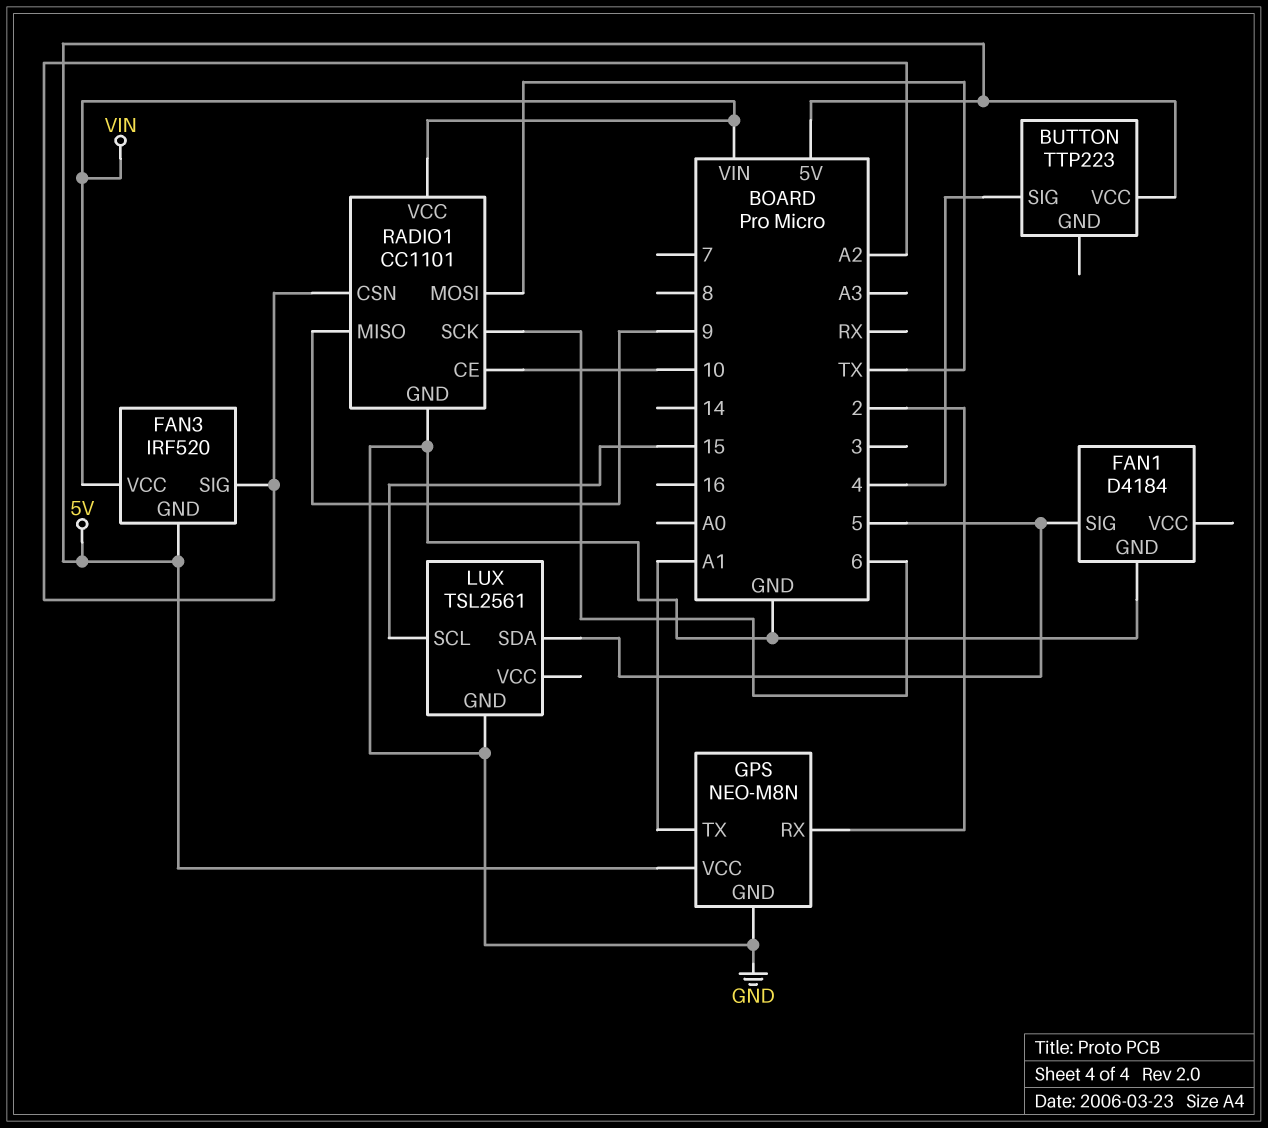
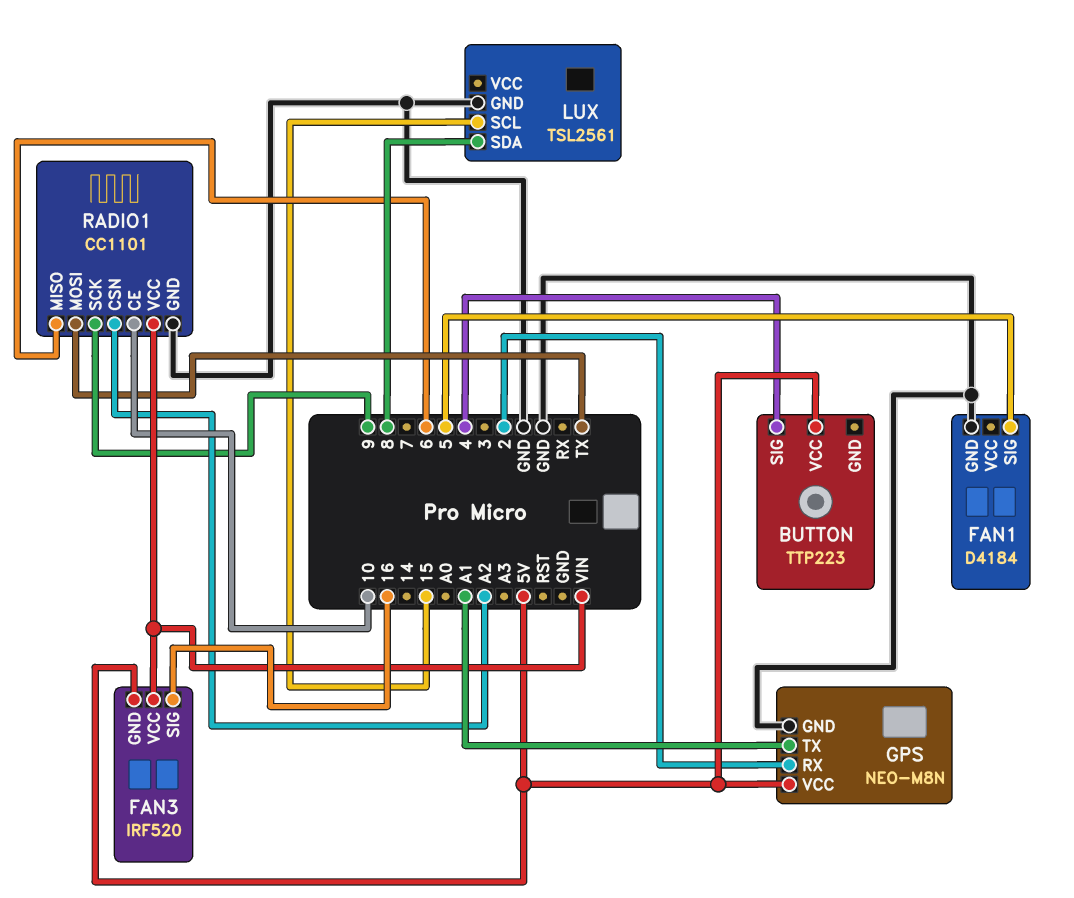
FAN3 pin SIG: A2 -> 16
LUX pin SDA: 5 -> 8
RADIO1 pin MISO: 9 -> 6
RADIO1 pin SCK: 6 -> 9

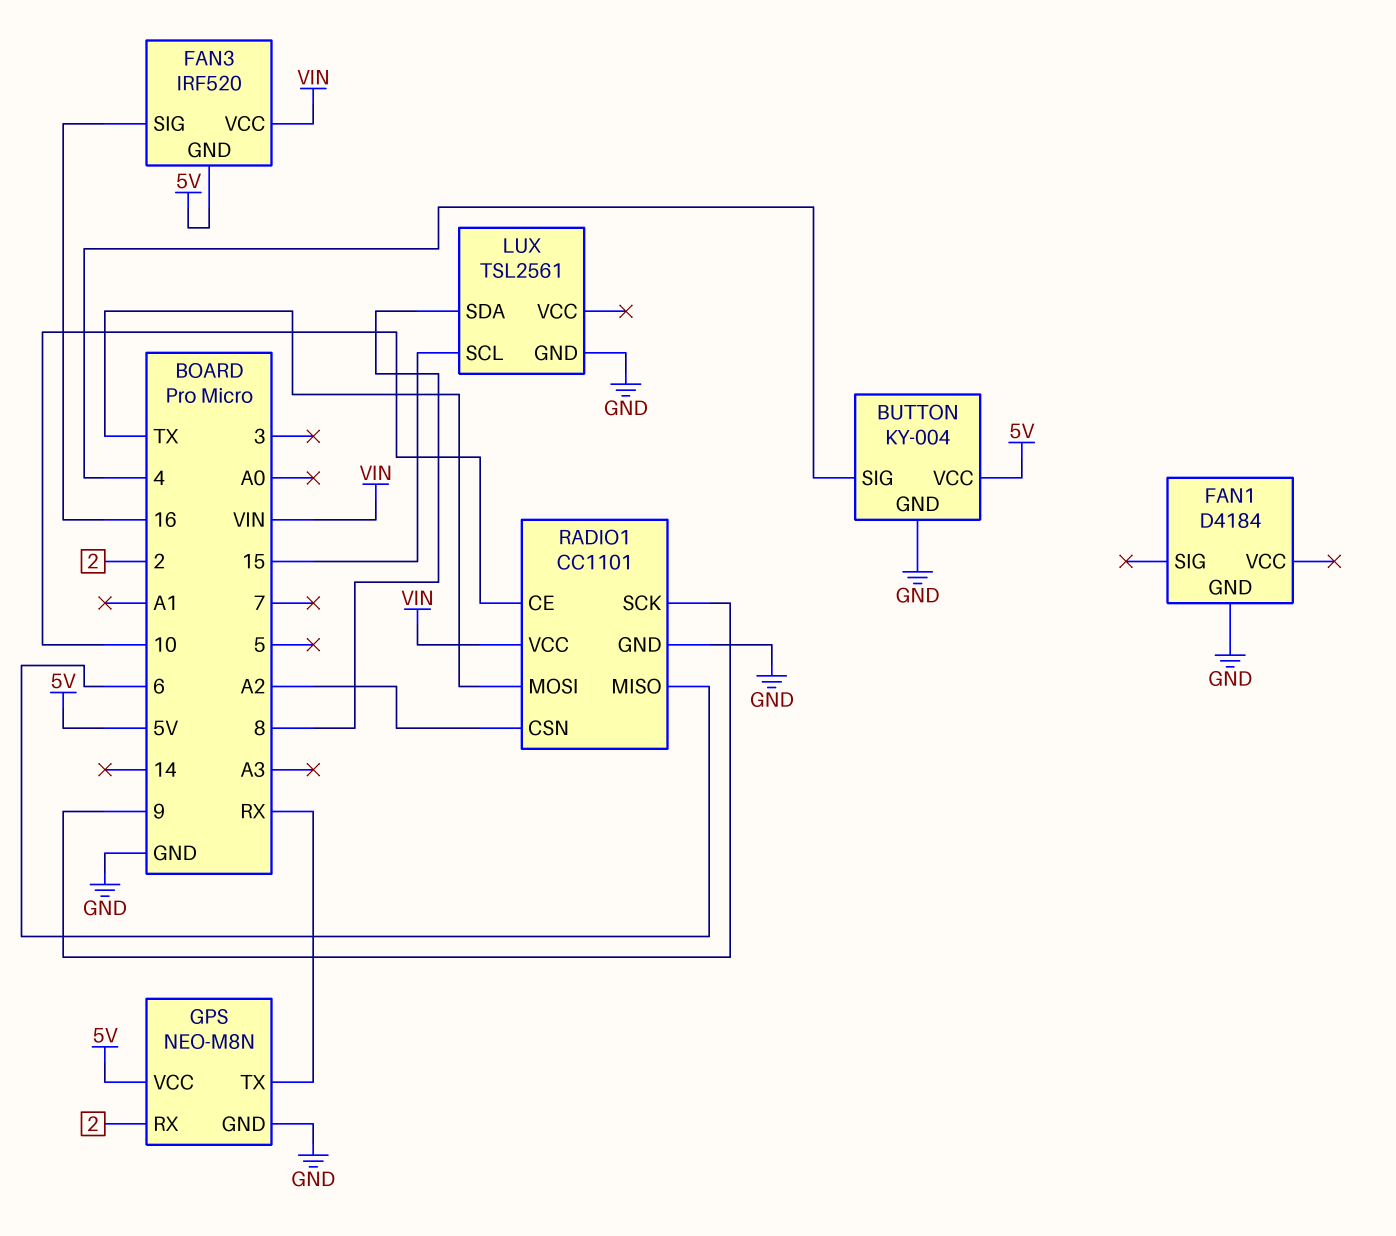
BUTTON: TTP223 -> KY-004
BUTTON pin GND: none -> GND
FAN1 pin SIG: 5 -> none
GPS pin TX: A1 -> RX

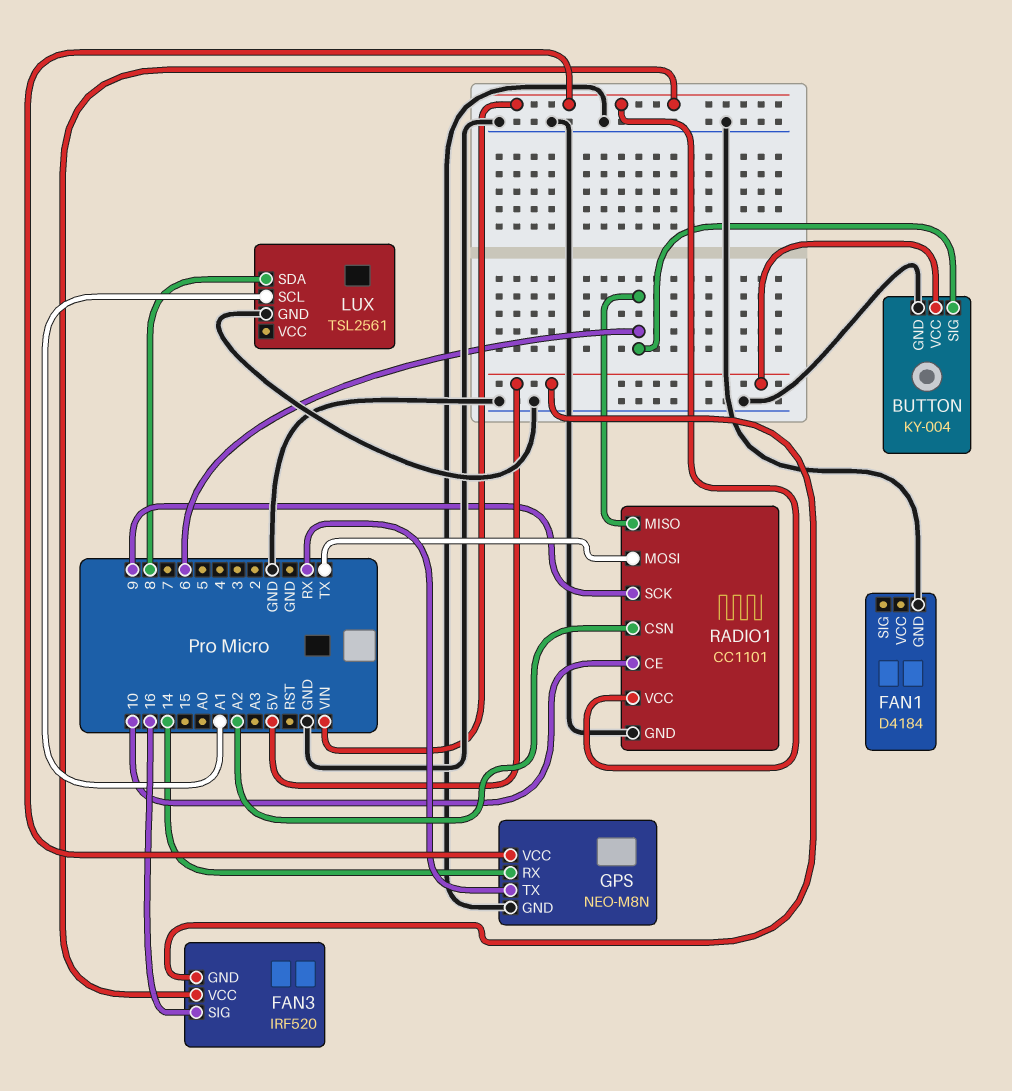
BUTTON pin SIG: 4 -> 6
GPS pin RX: 2 -> 14
GPS pin VCC: 5V -> VIN
LUX pin SCL: 15 -> A1

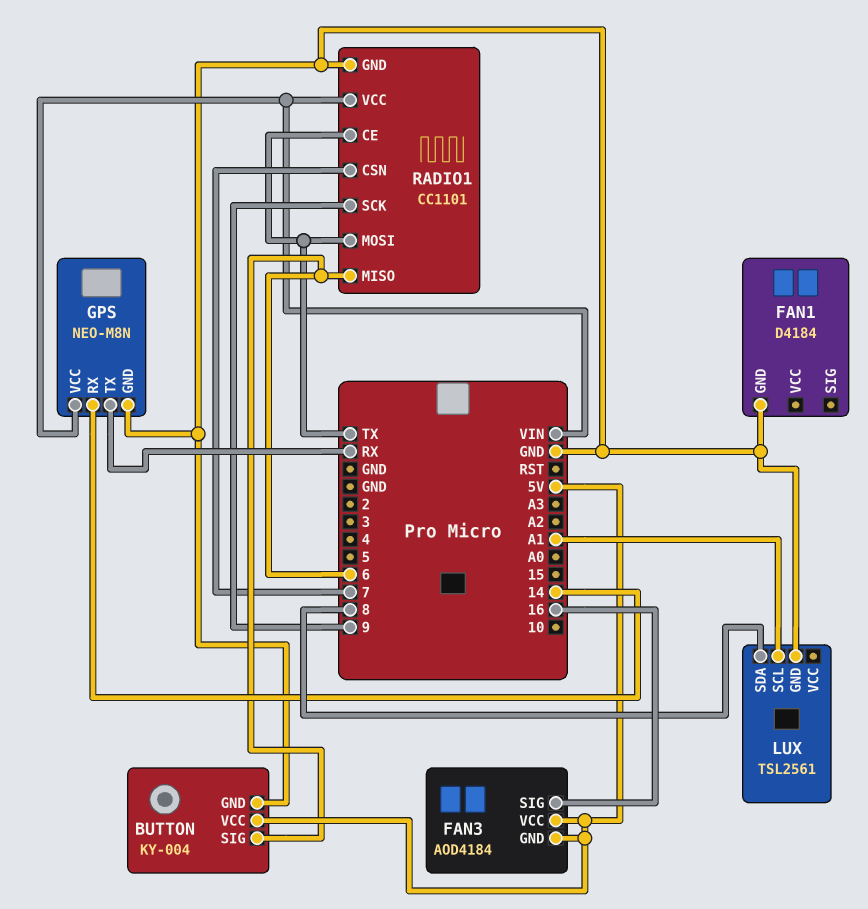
FAN3: IRF520 -> AOD4184
FAN3 pin VCC: VIN -> 5V
RADIO1 pin CE: 10 -> TX
RADIO1 pin CSN: A2 -> 7

